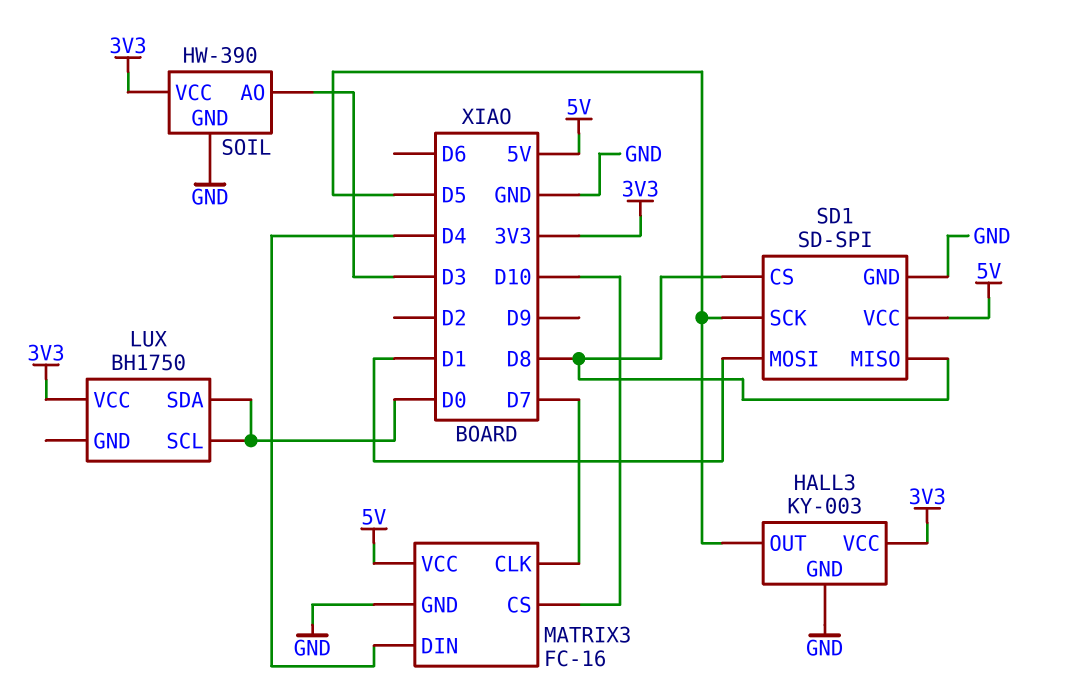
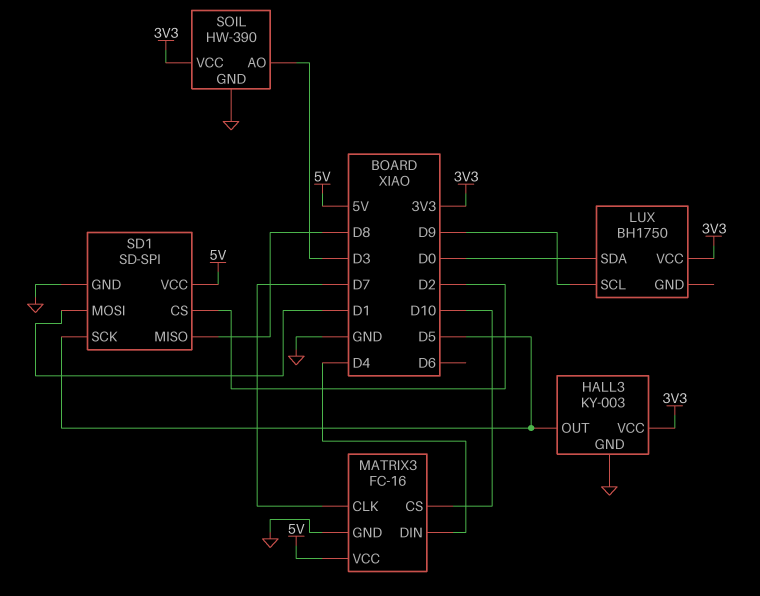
LUX pin SCL: D0 -> D9
SD1 pin CS: D8 -> D2

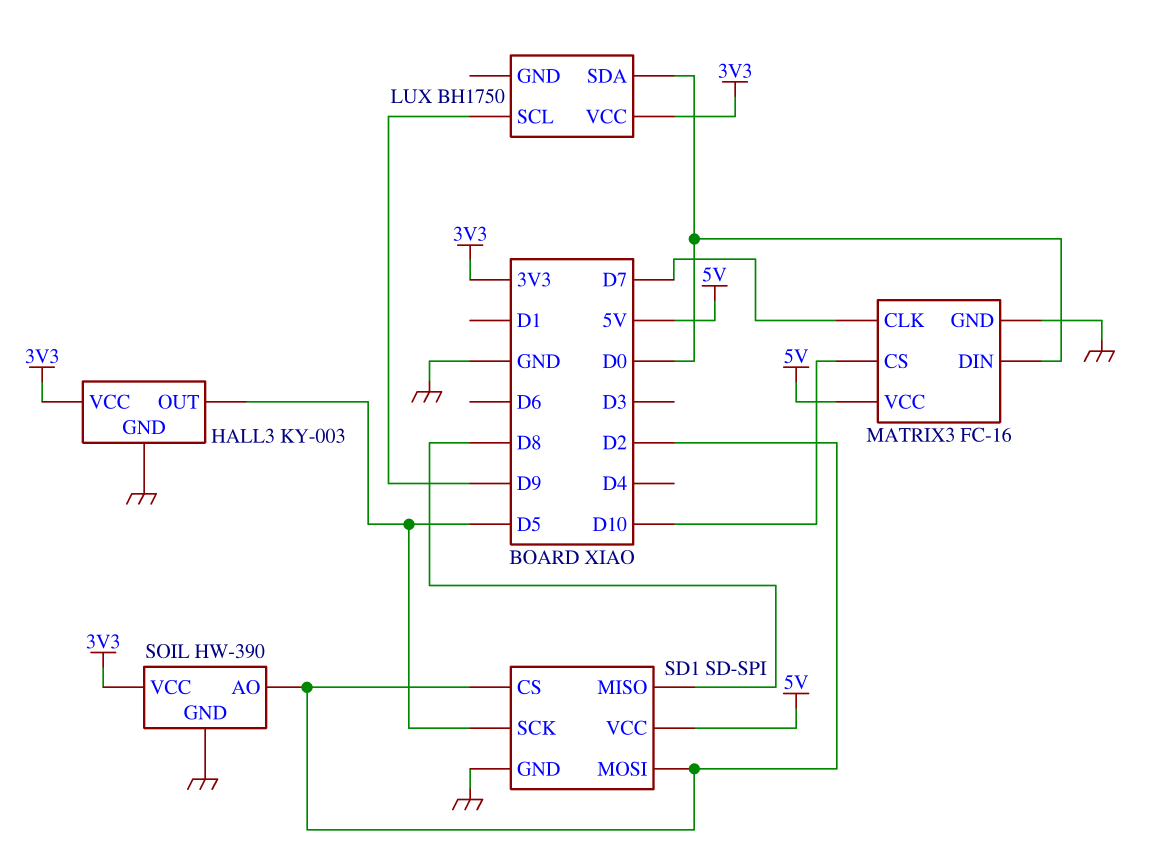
MATRIX3 pin DIN: D4 -> D0
SD1 pin MOSI: D1 -> D2
SOIL pin AO: D3 -> D2

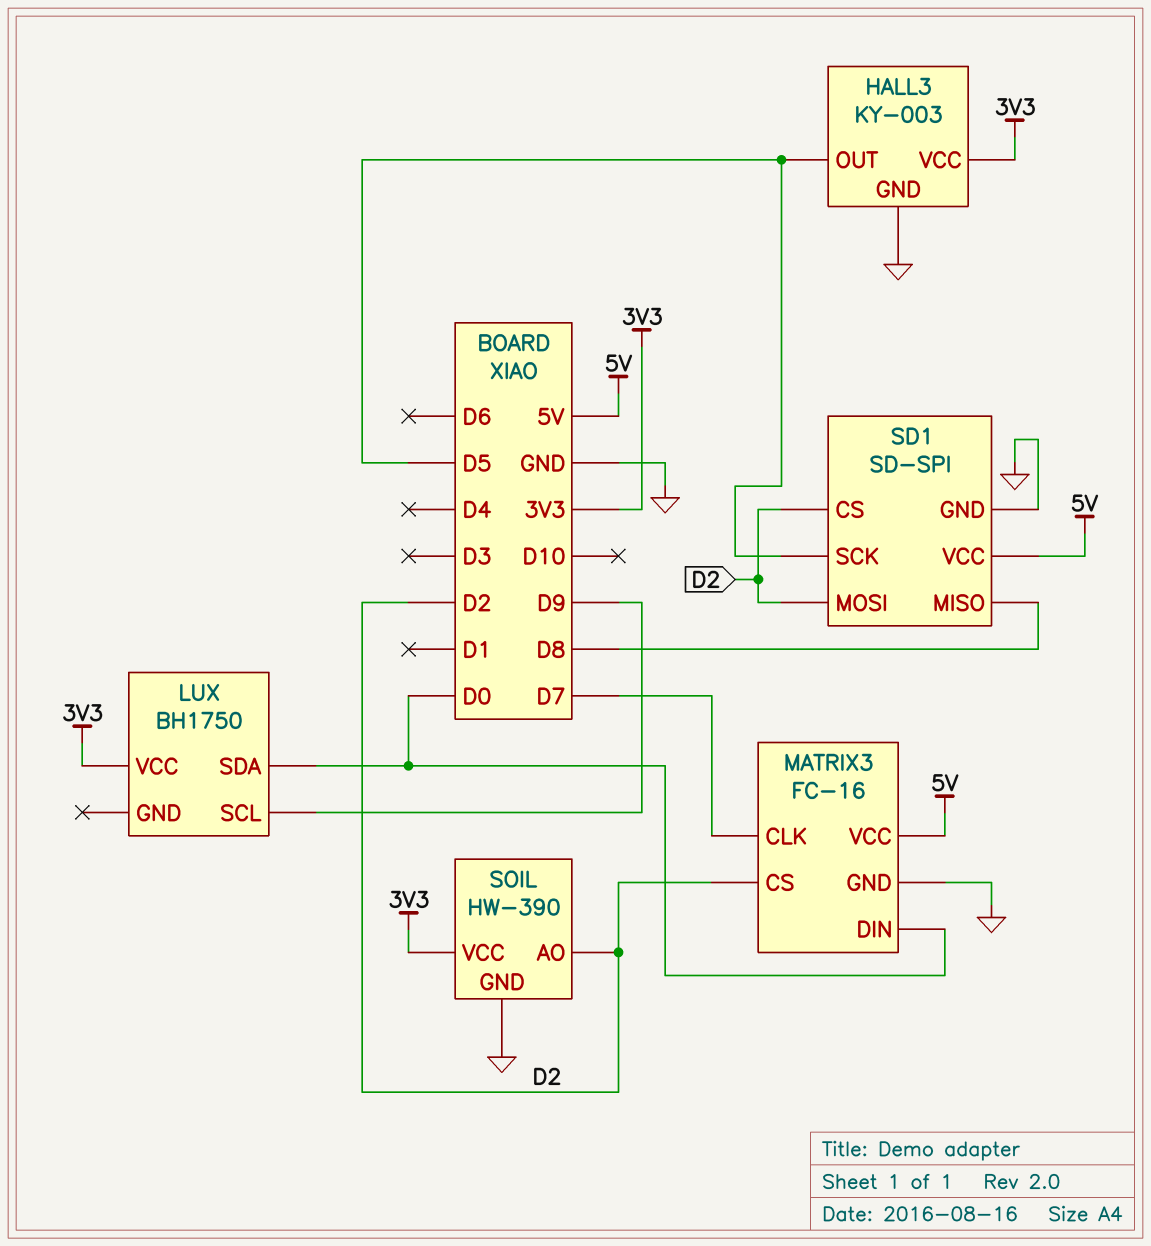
MATRIX3 pin CS: D10 -> D2

